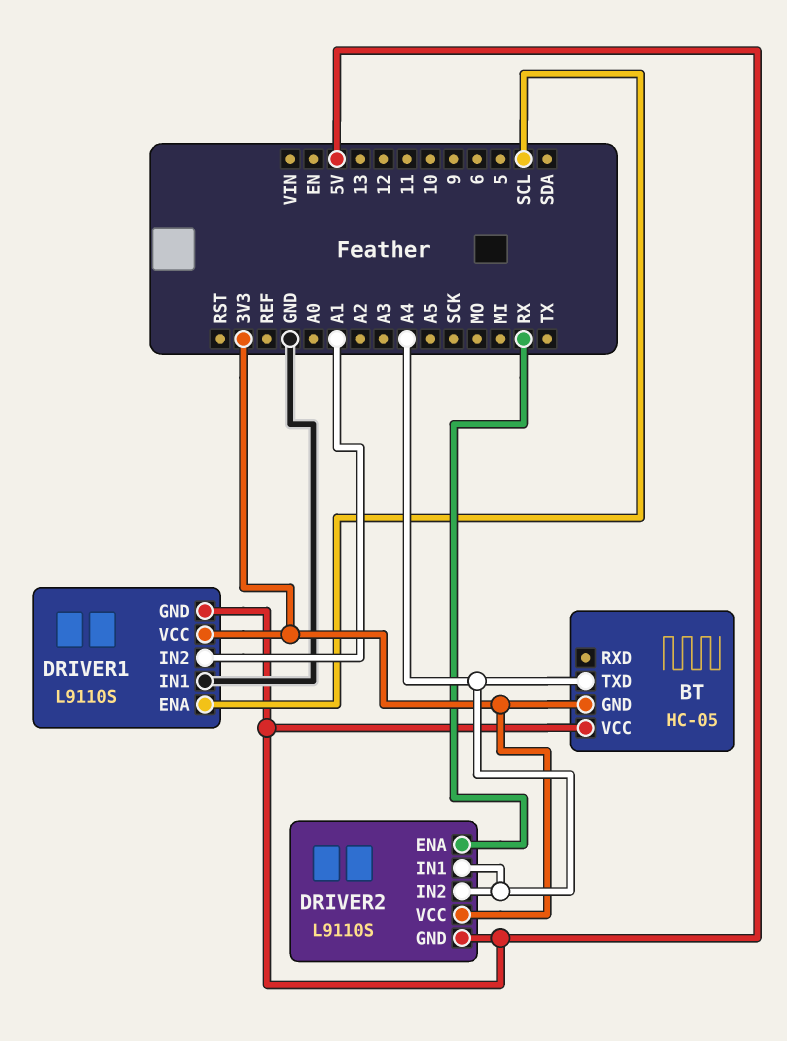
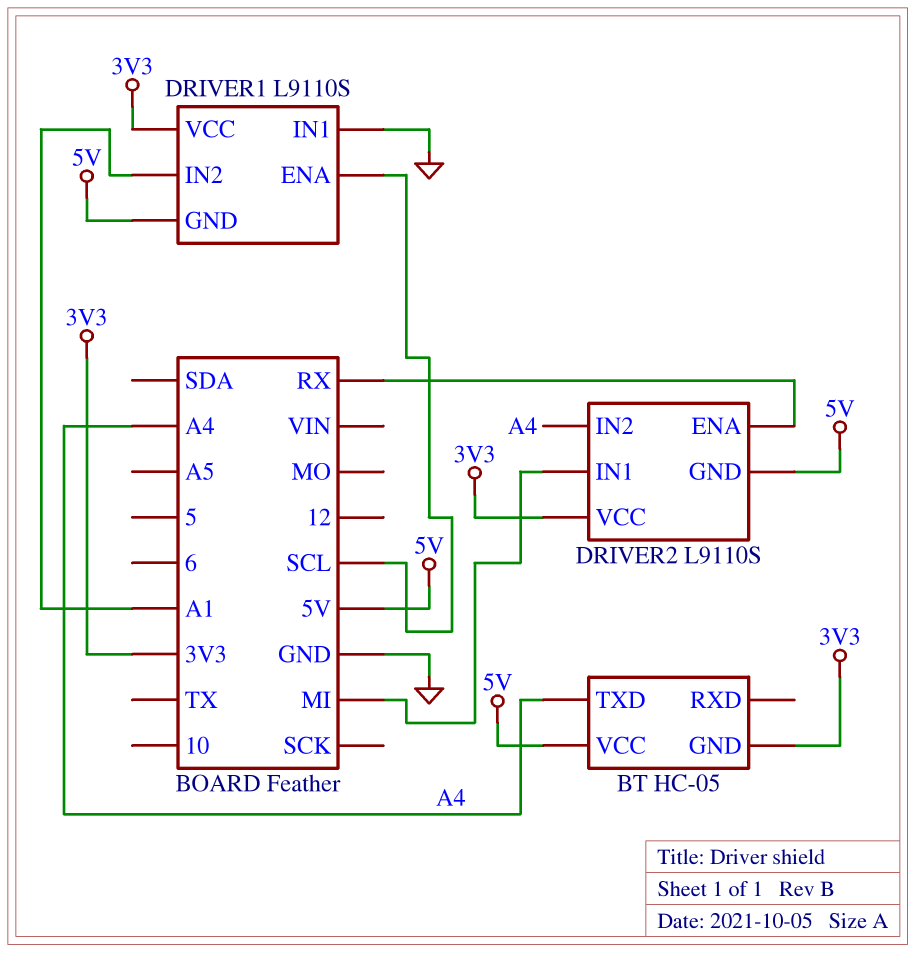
DRIVER2 pin IN1: A4 -> MI

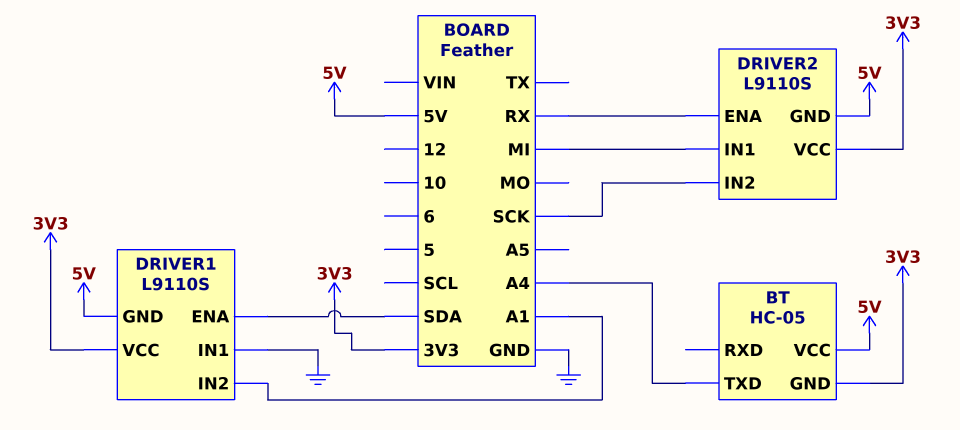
DRIVER1 pin ENA: SCL -> SDA
DRIVER2 pin IN2: A4 -> SCK

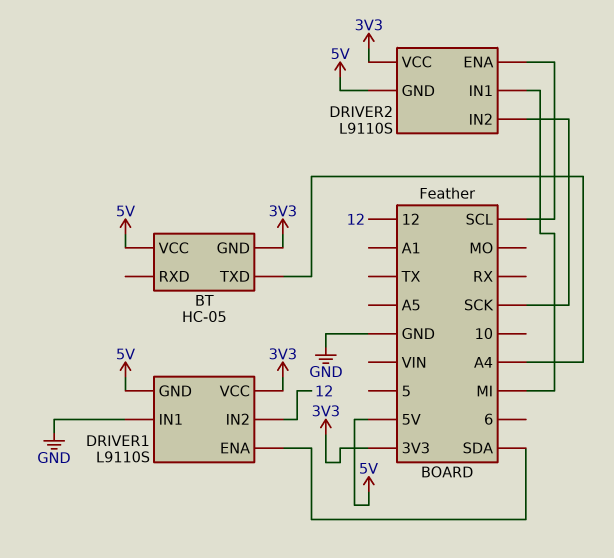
DRIVER1 pin IN2: A1 -> 12
DRIVER2 pin ENA: RX -> SCL

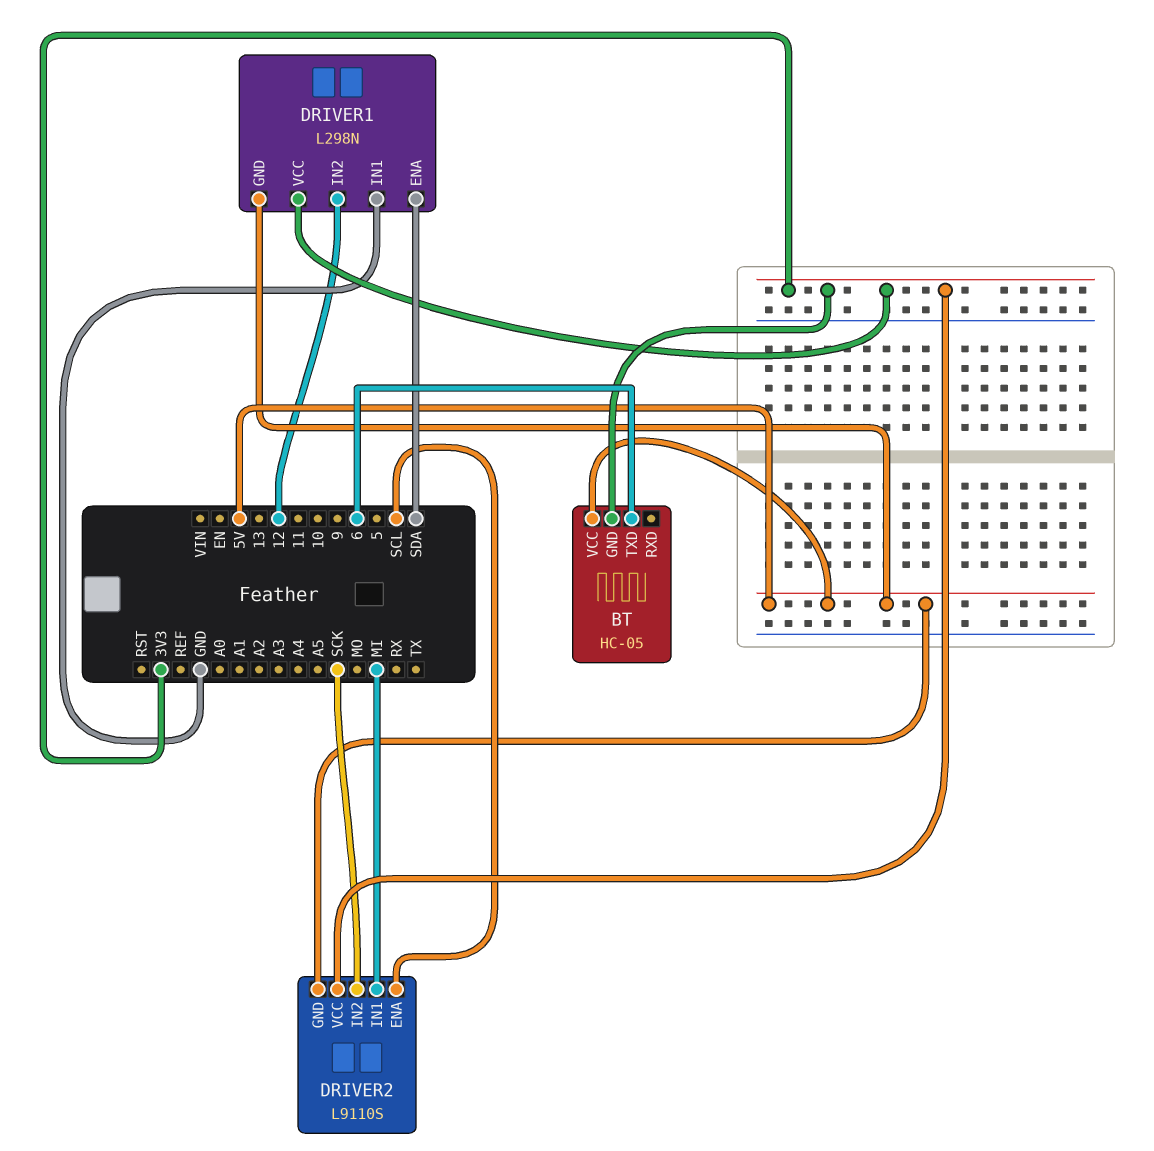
BT pin TXD: A4 -> 6
DRIVER1: L9110S -> L298N

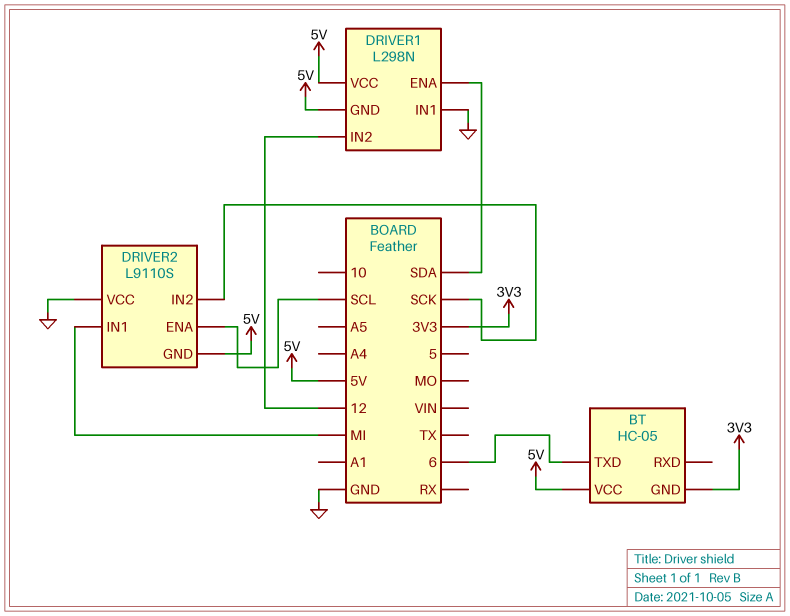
DRIVER1 pin VCC: 3V3 -> 5V
DRIVER2 pin VCC: 3V3 -> GND

